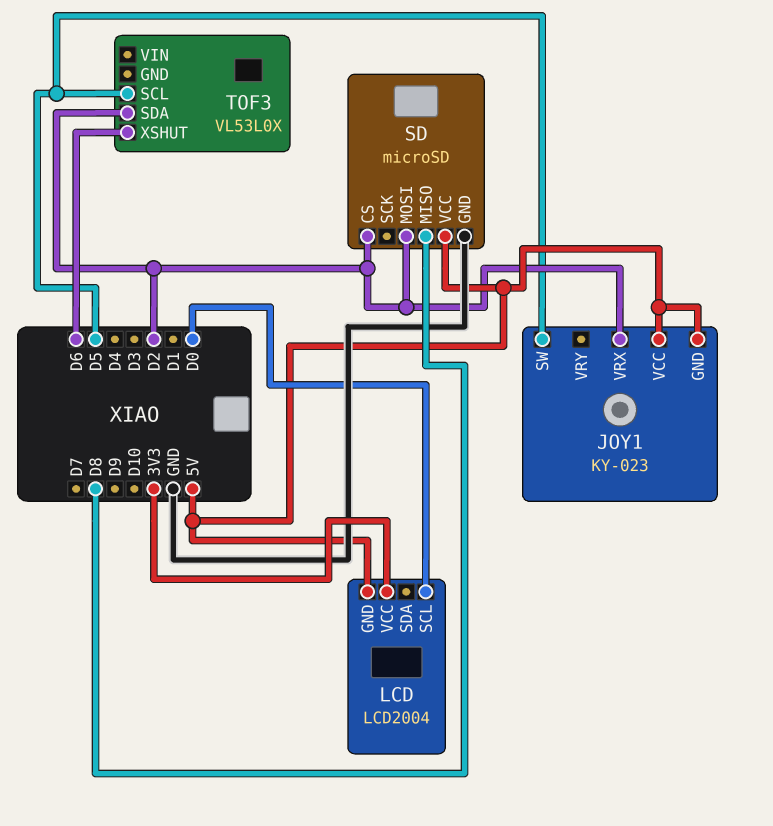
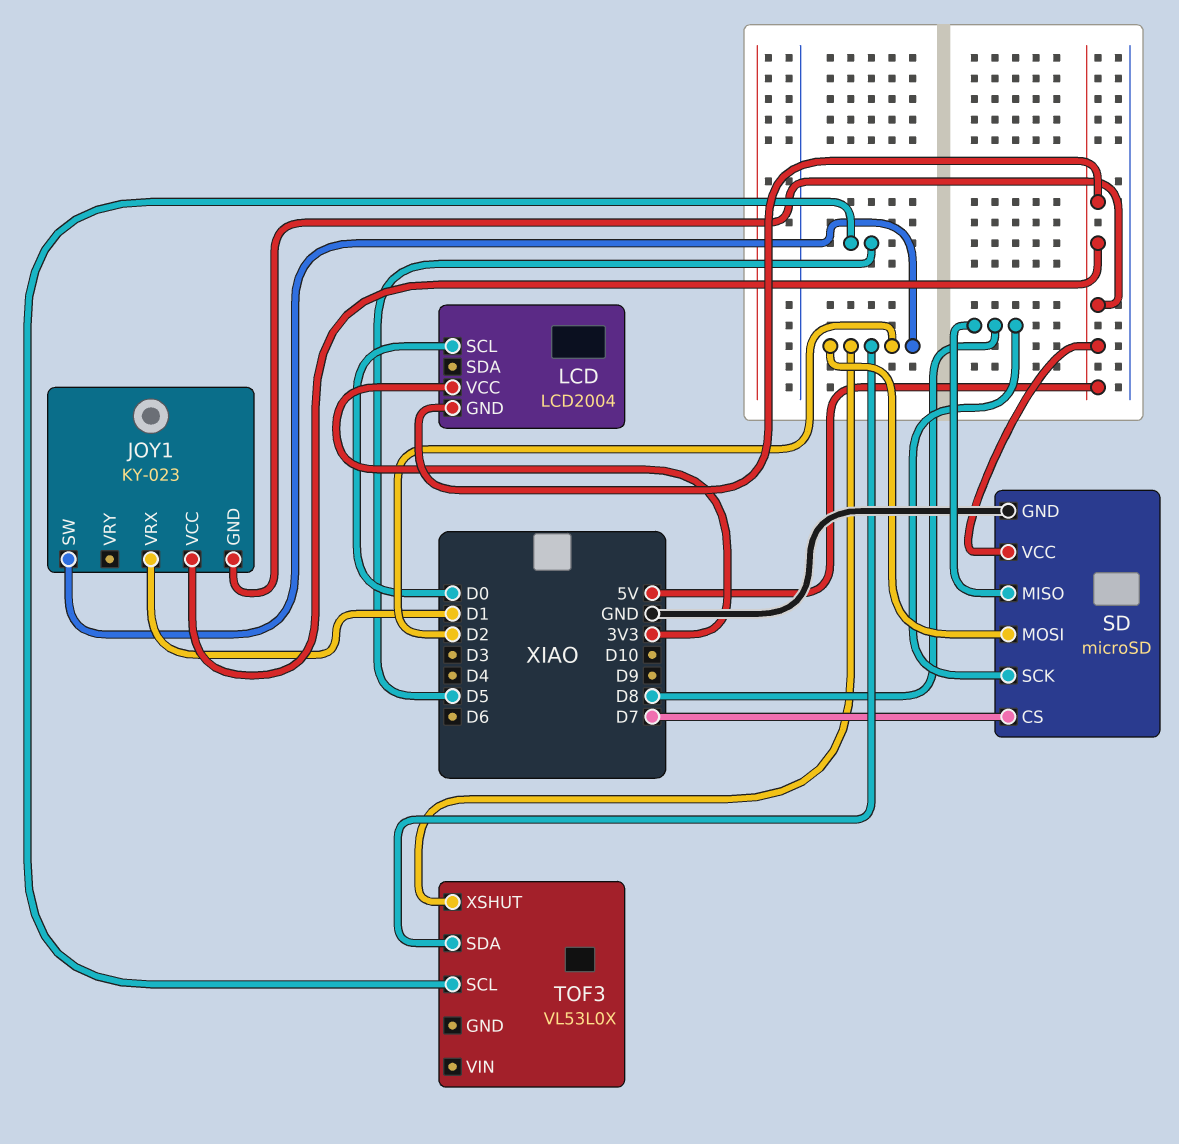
JOY1 pin SW: D5 -> D2
JOY1 pin VRX: D2 -> D1
SD pin CS: D2 -> D7
SD pin SCK: none -> D8
TOF3 pin XSHUT: D6 -> D2

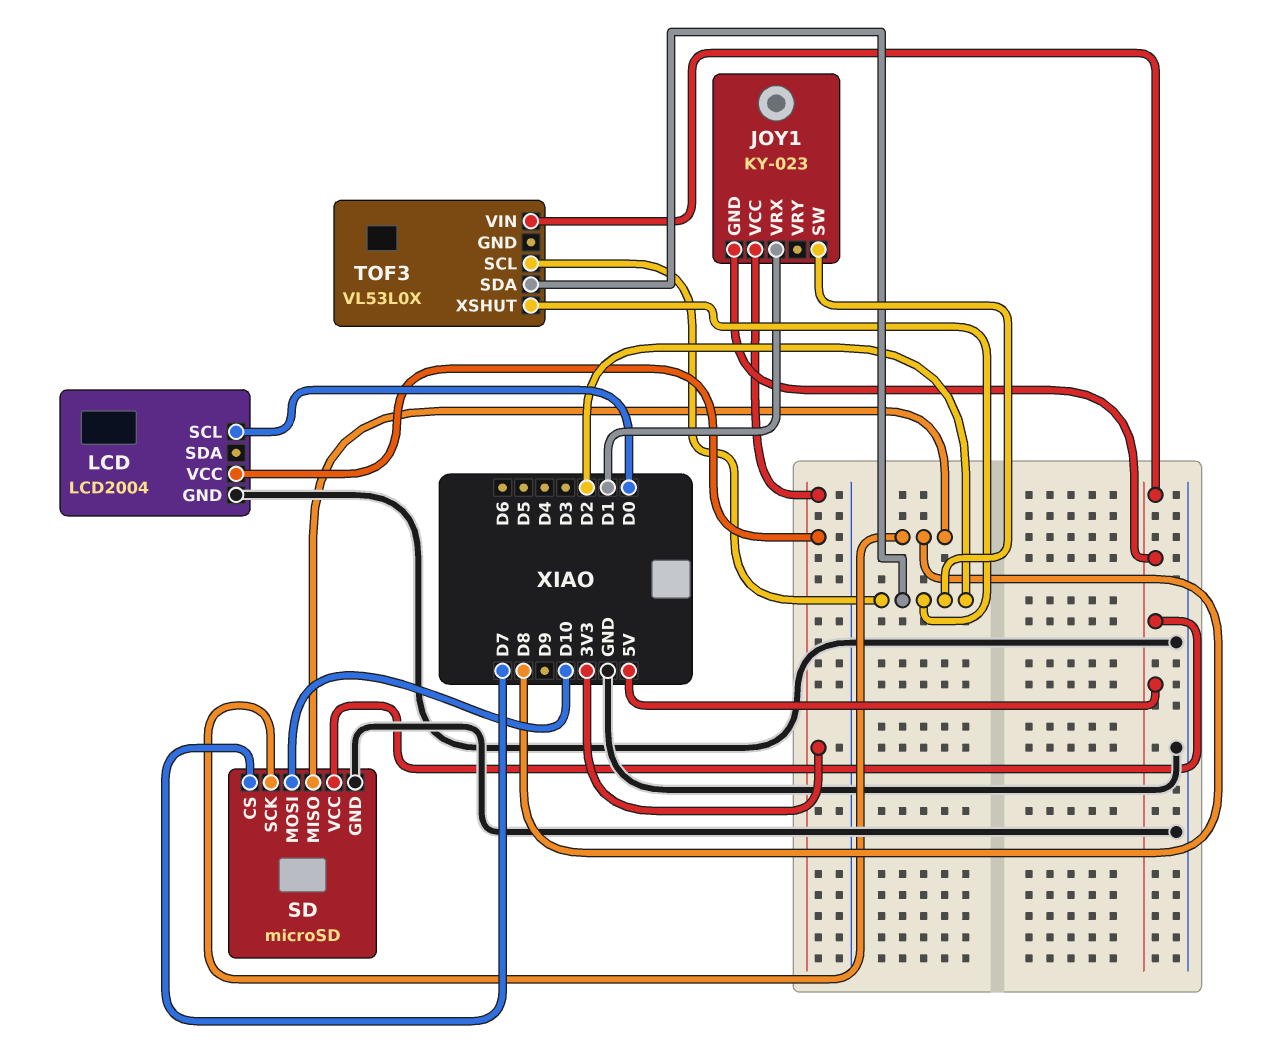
JOY1 pin VCC: 5V -> 3V3
LCD pin GND: 5V -> GND
SD pin MOSI: D2 -> D10
TOF3 pin SCL: D5 -> D2
TOF3 pin VIN: none -> 5V

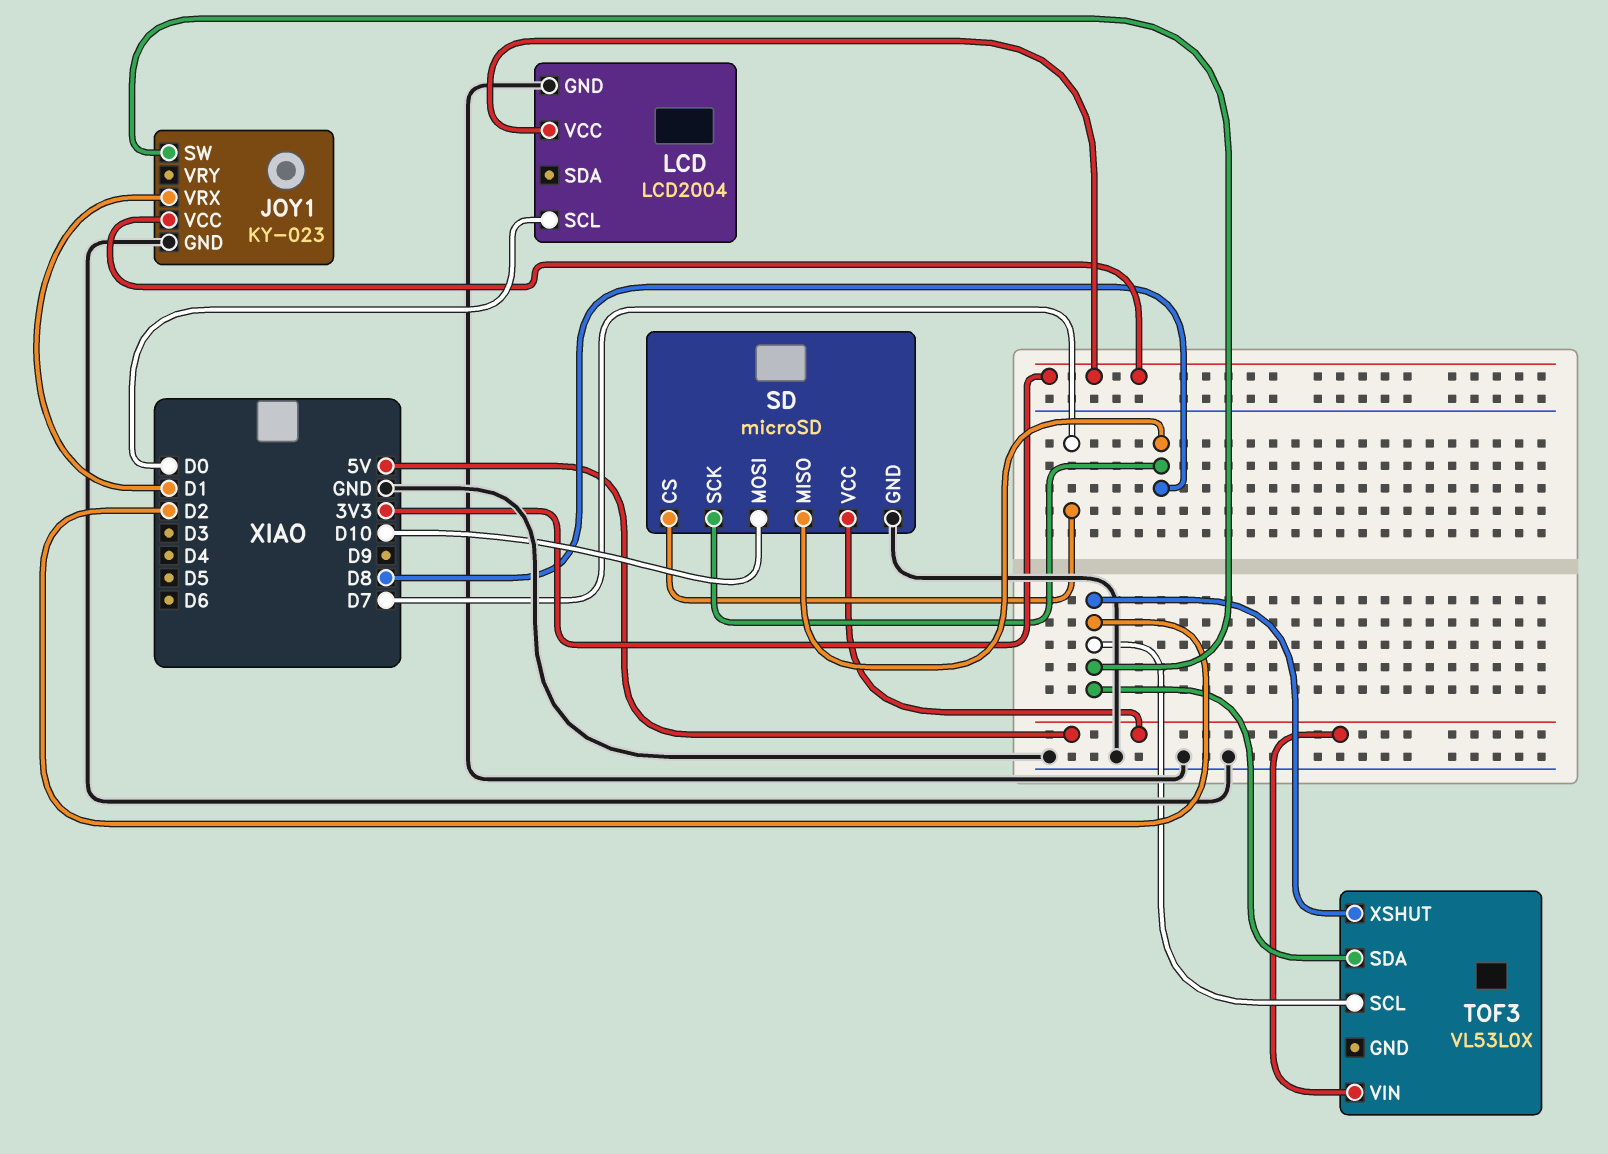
JOY1 pin GND: 5V -> GND

